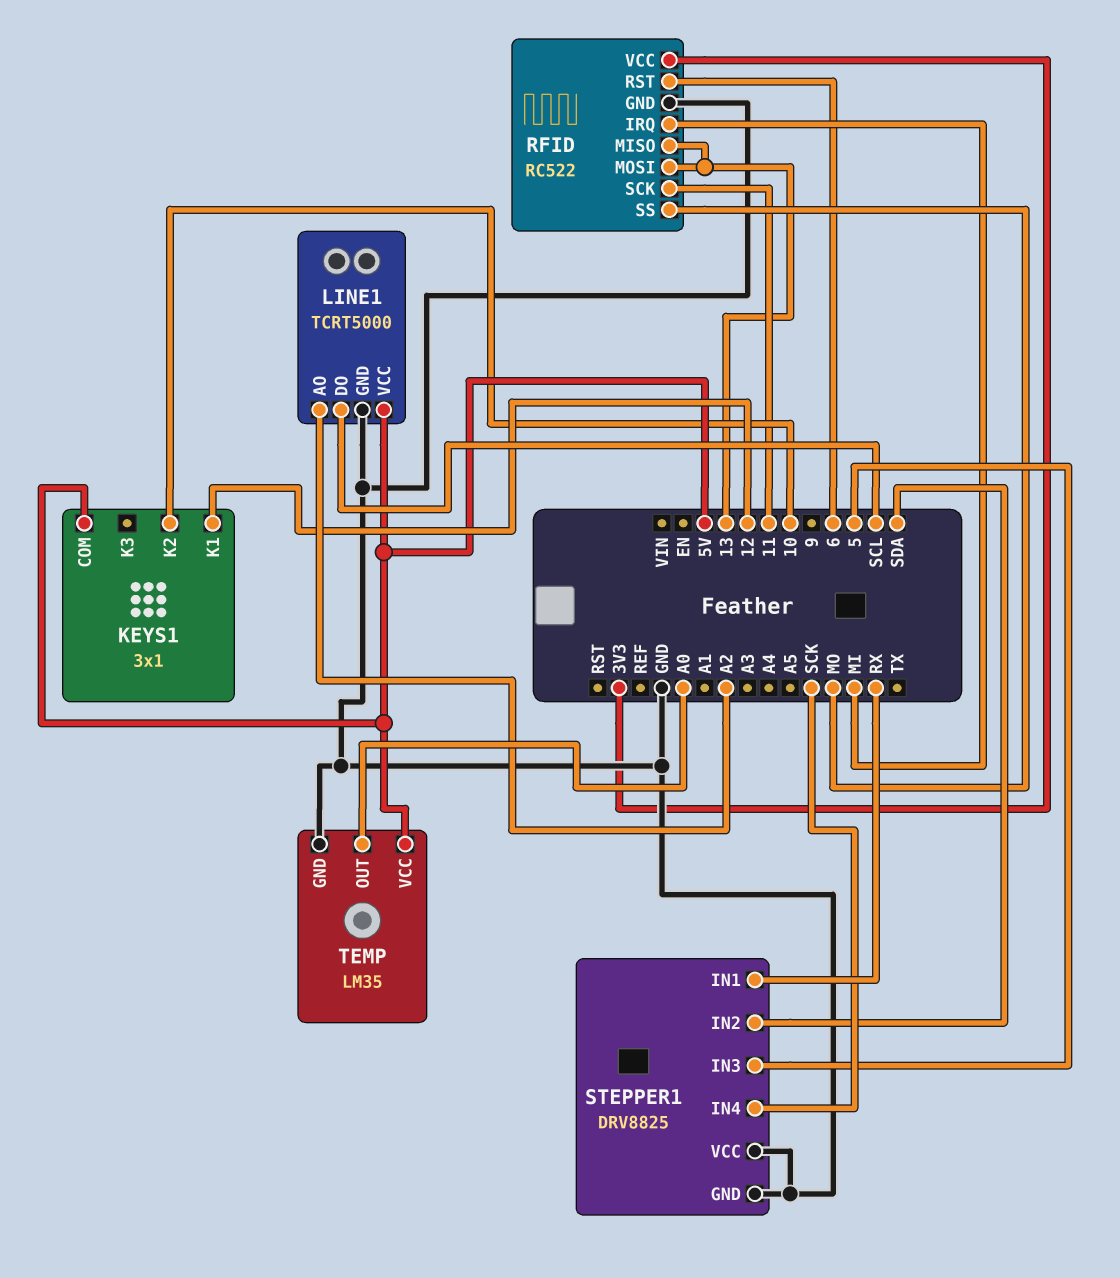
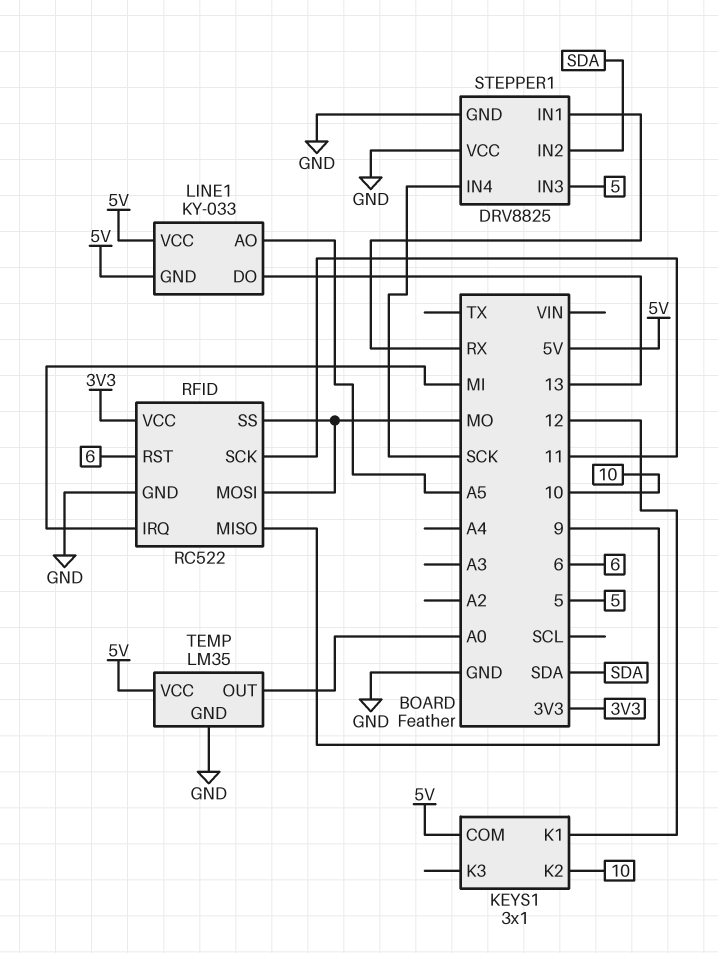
LINE1: TCRT5000 -> KY-033
LINE1 pin AO: A2 -> A5
LINE1 pin DO: SCL -> 13
LINE1 pin GND: GND -> 5V
RFID pin MISO: 13 -> 9
RFID pin MOSI: 13 -> MO

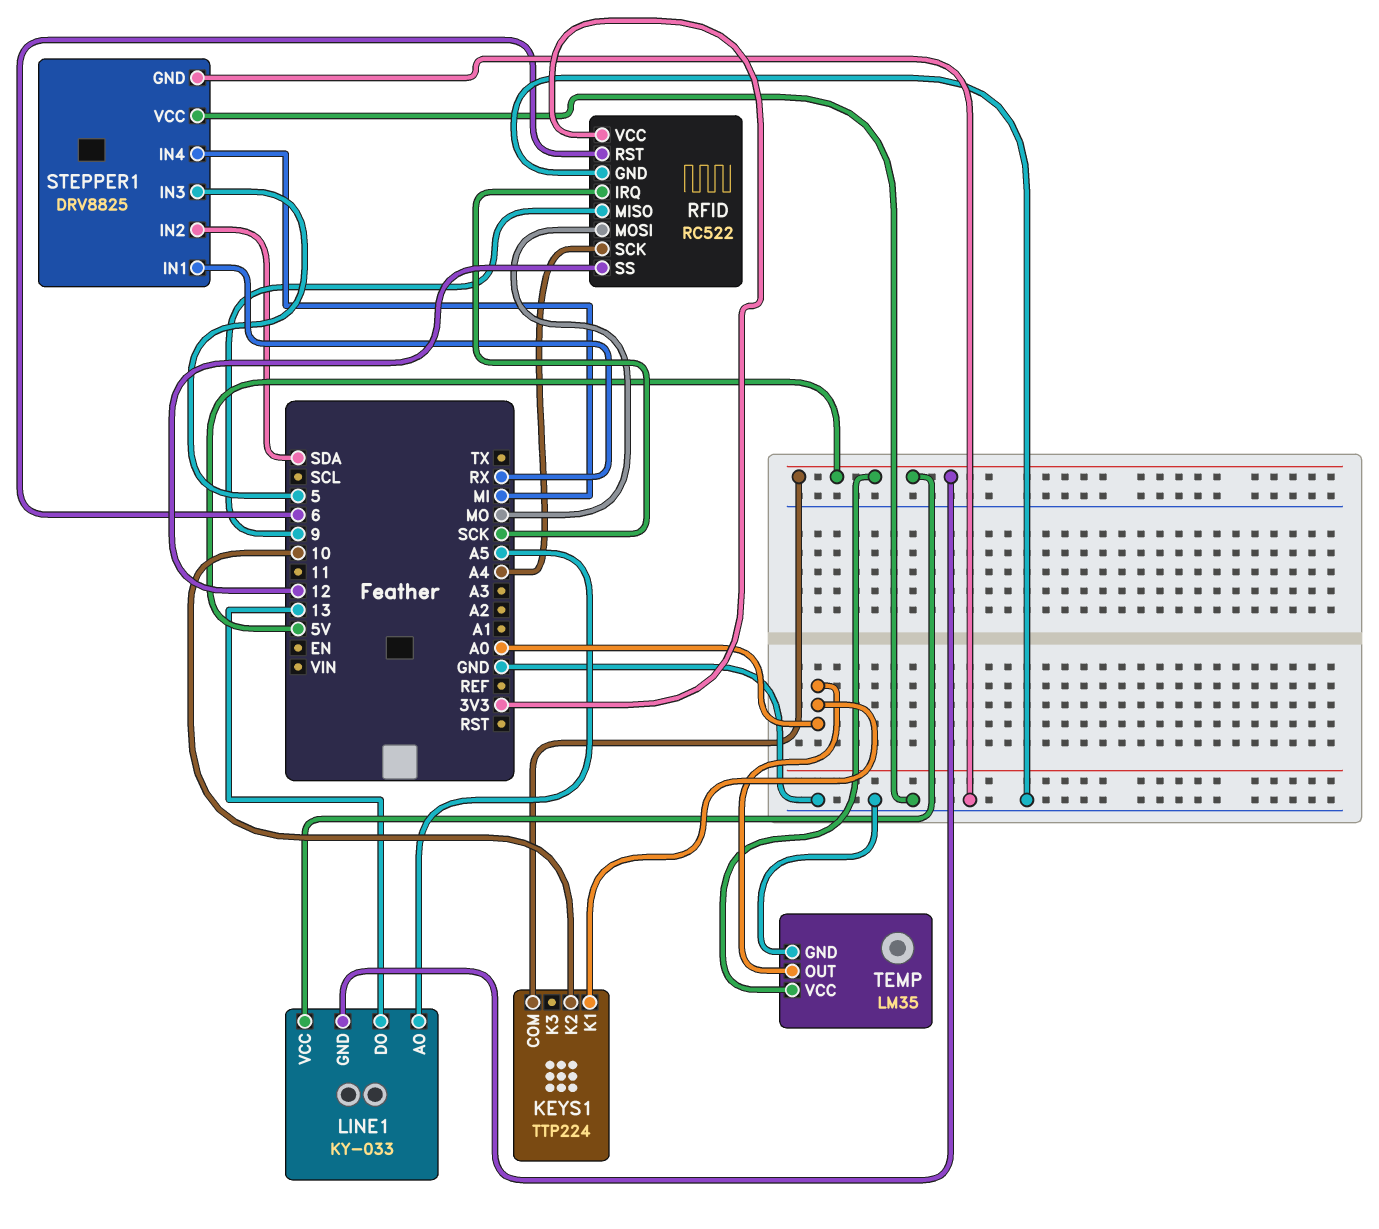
KEYS1: 3x1 -> TTP224
KEYS1 pin K1: 12 -> A0
RFID pin IRQ: MI -> SCK
RFID pin SCK: 11 -> A4
RFID pin SS: MO -> 12
STEPPER1 pin IN4: SCK -> MI

